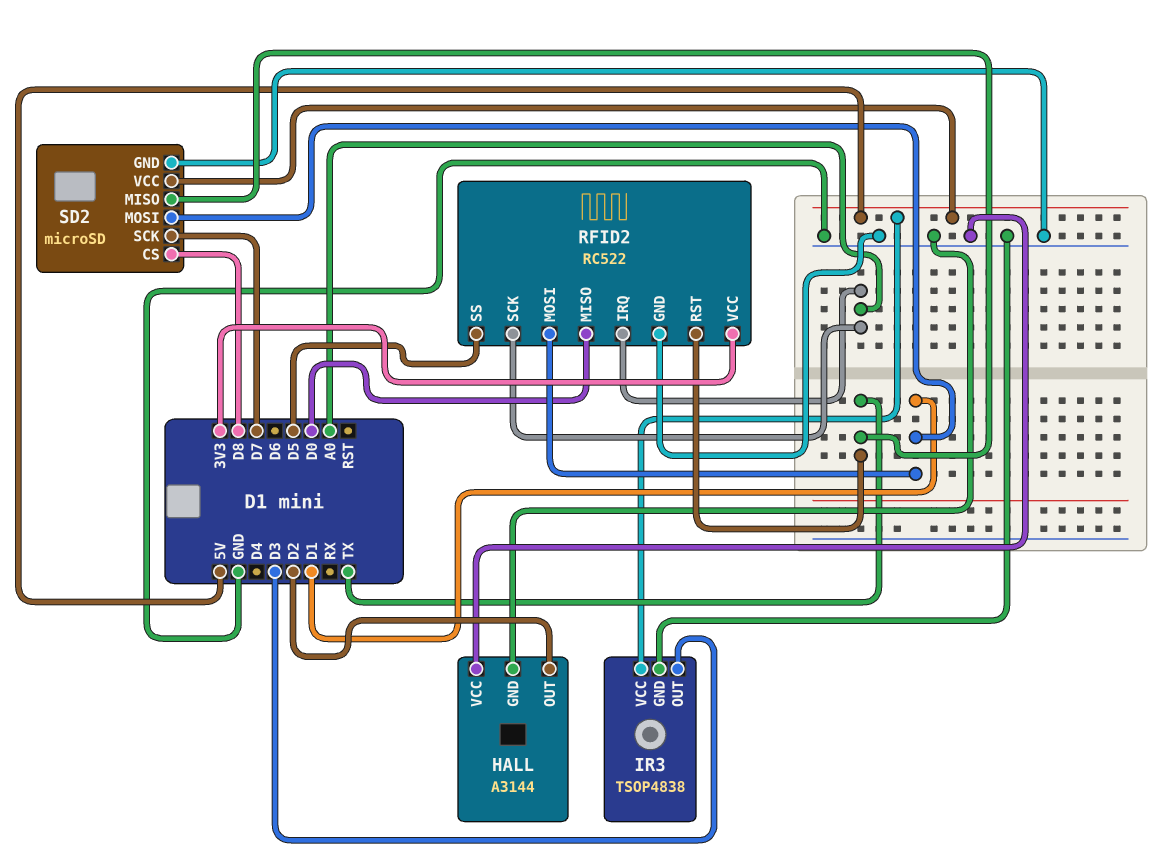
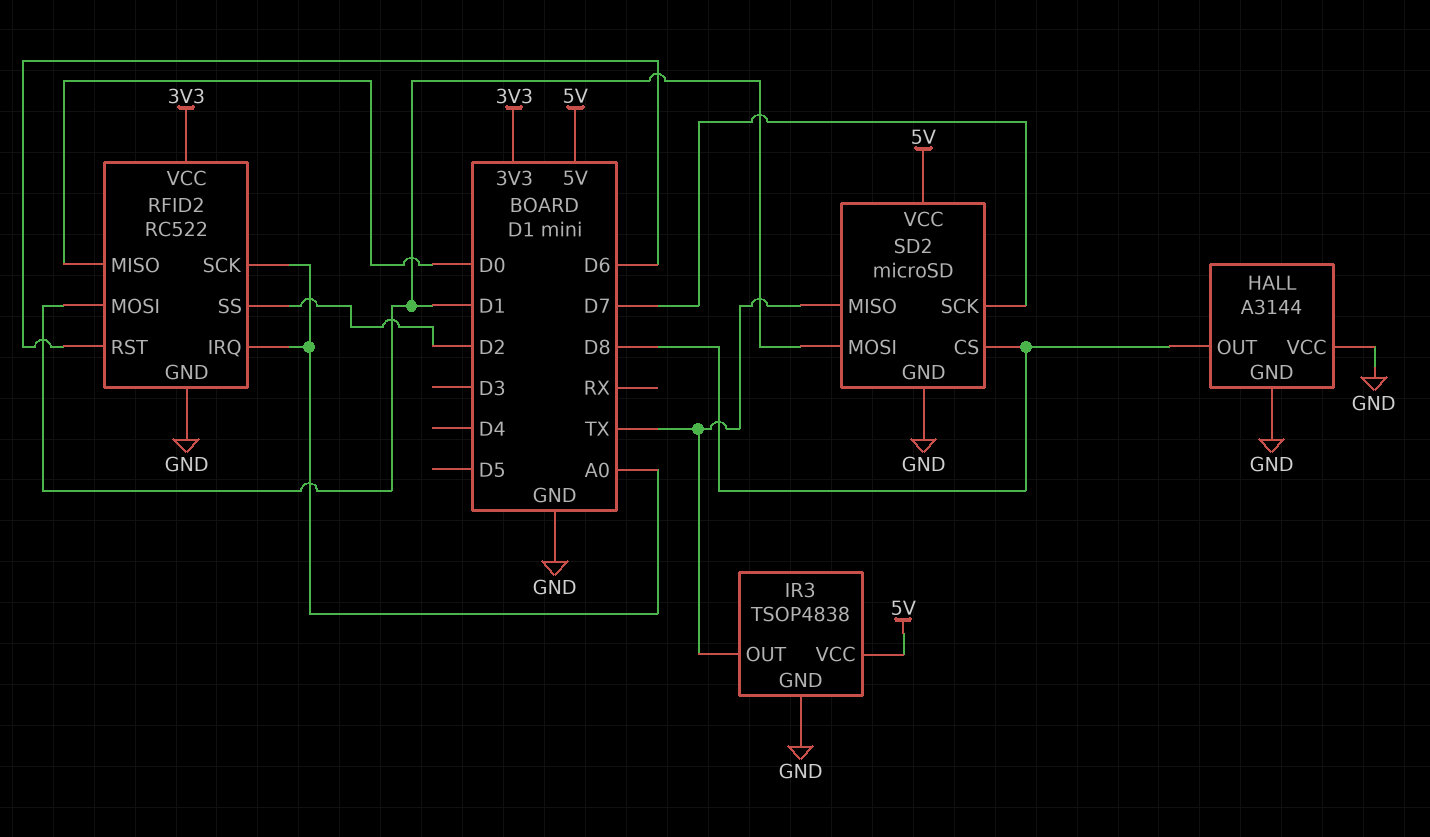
HALL pin OUT: D2 -> D8
IR3 pin OUT: D3 -> TX
RFID2 pin RST: TX -> D6
RFID2 pin SS: D5 -> D2

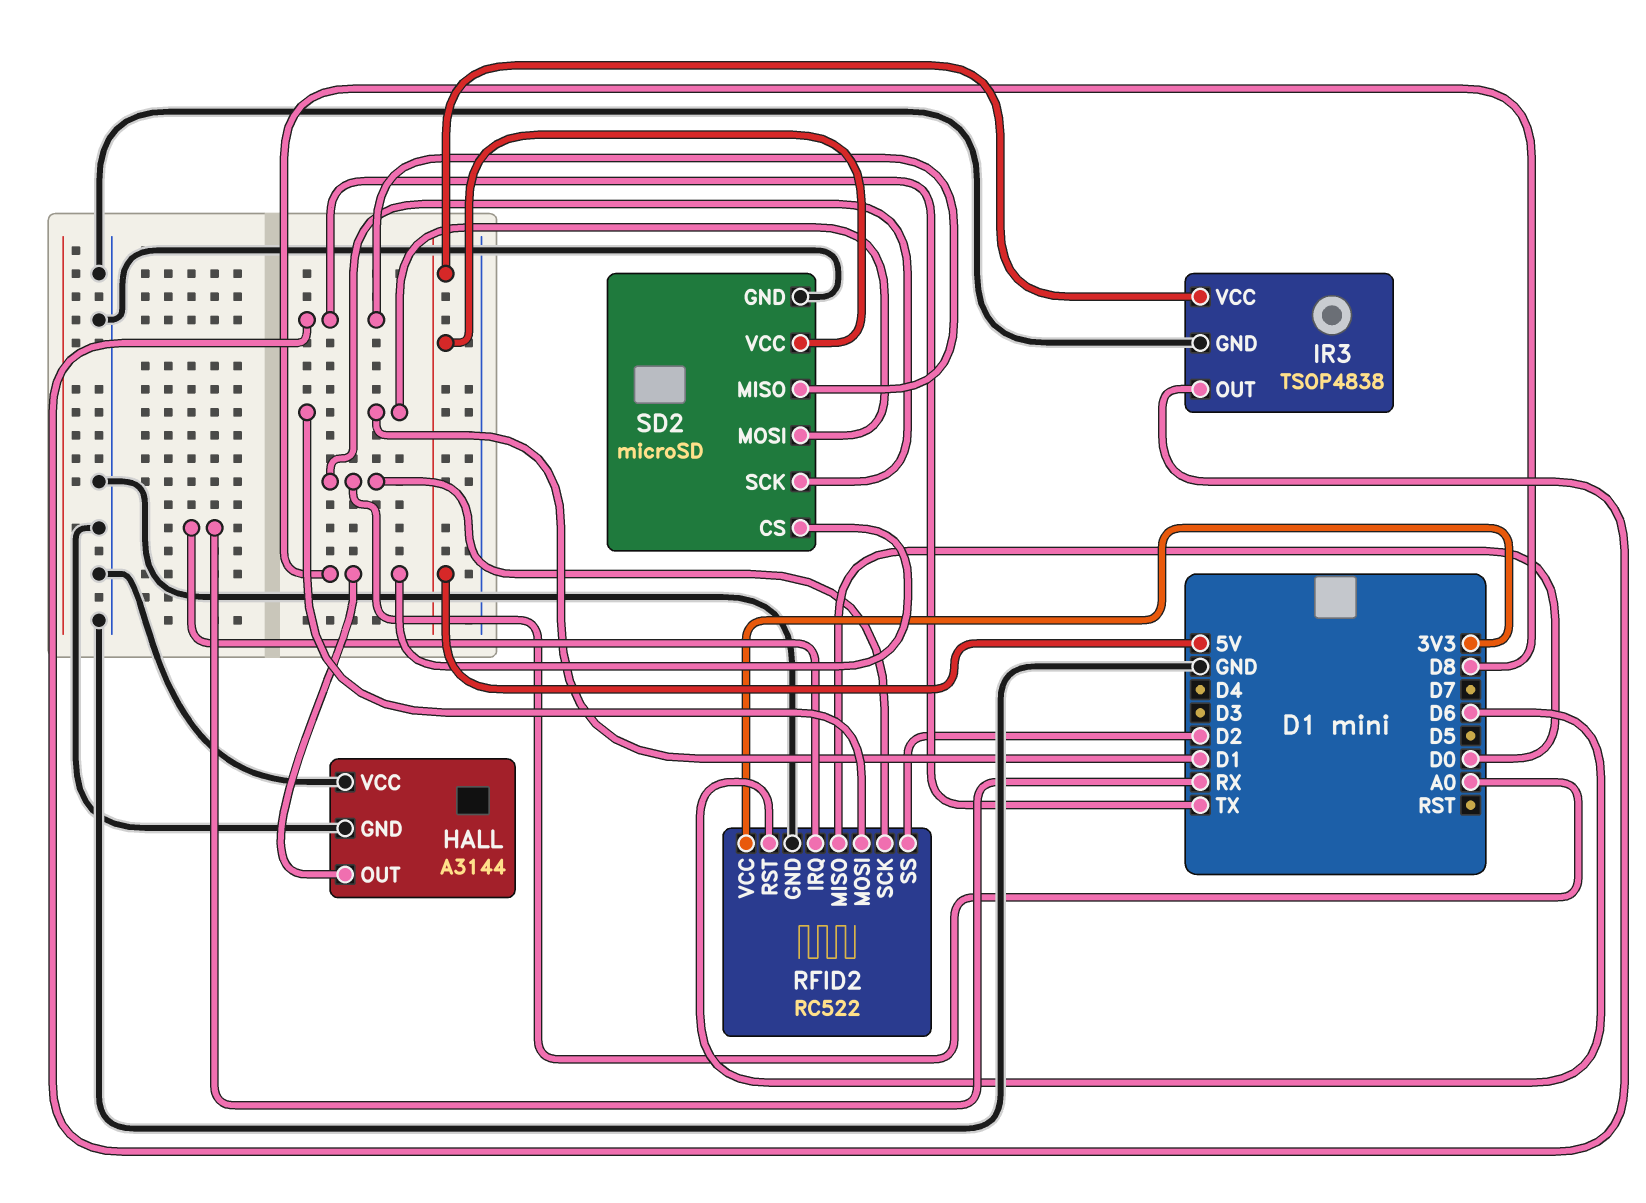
RFID2 pin IRQ: A0 -> RX
SD2 pin SCK: D7 -> A0

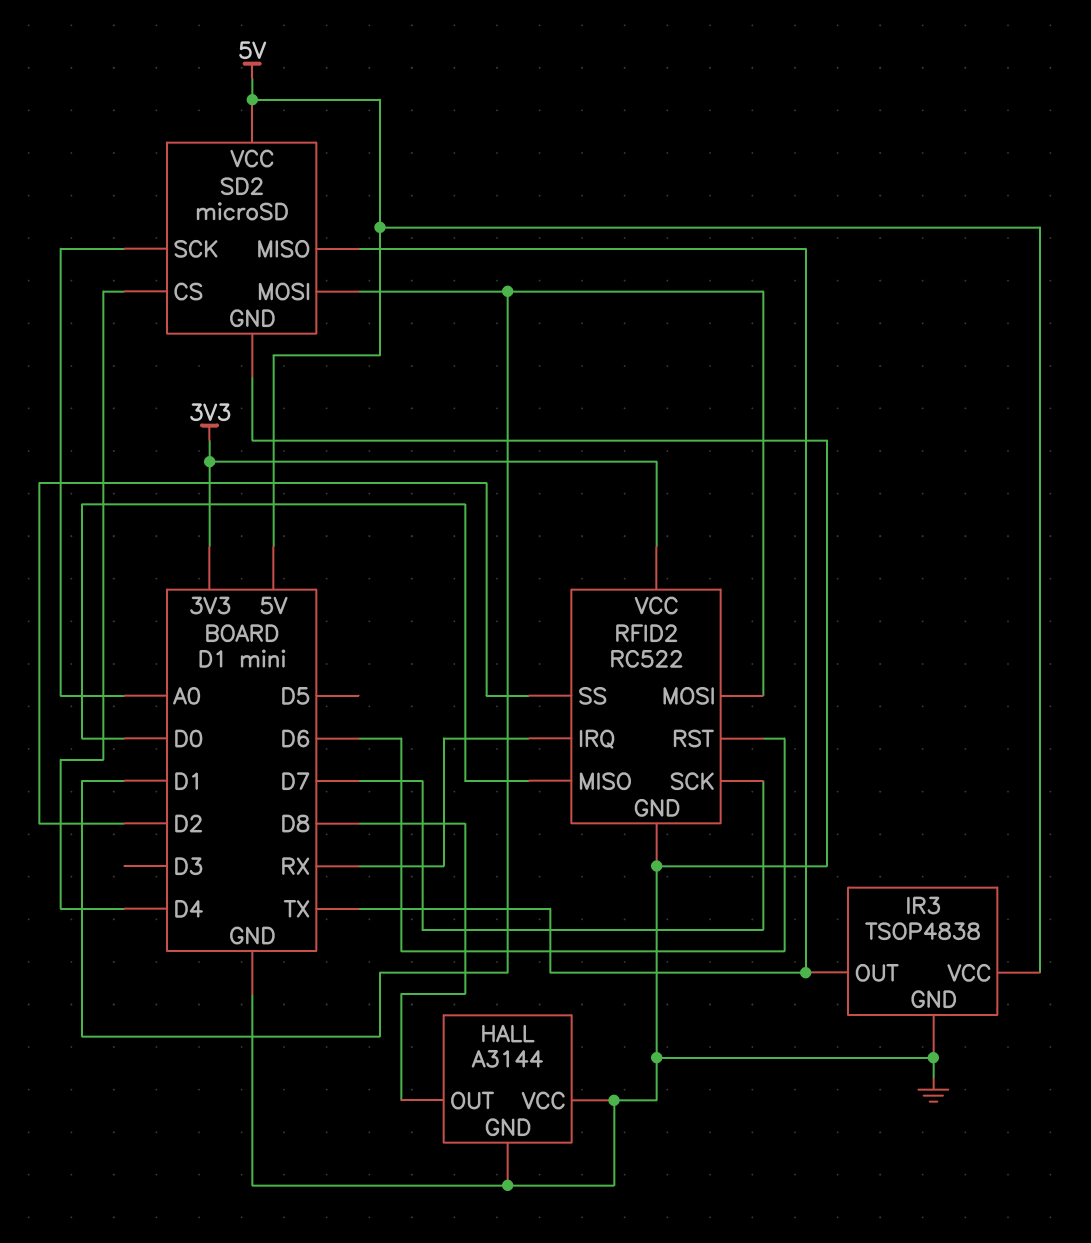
RFID2 pin SCK: A0 -> D7
SD2 pin CS: D8 -> D4

